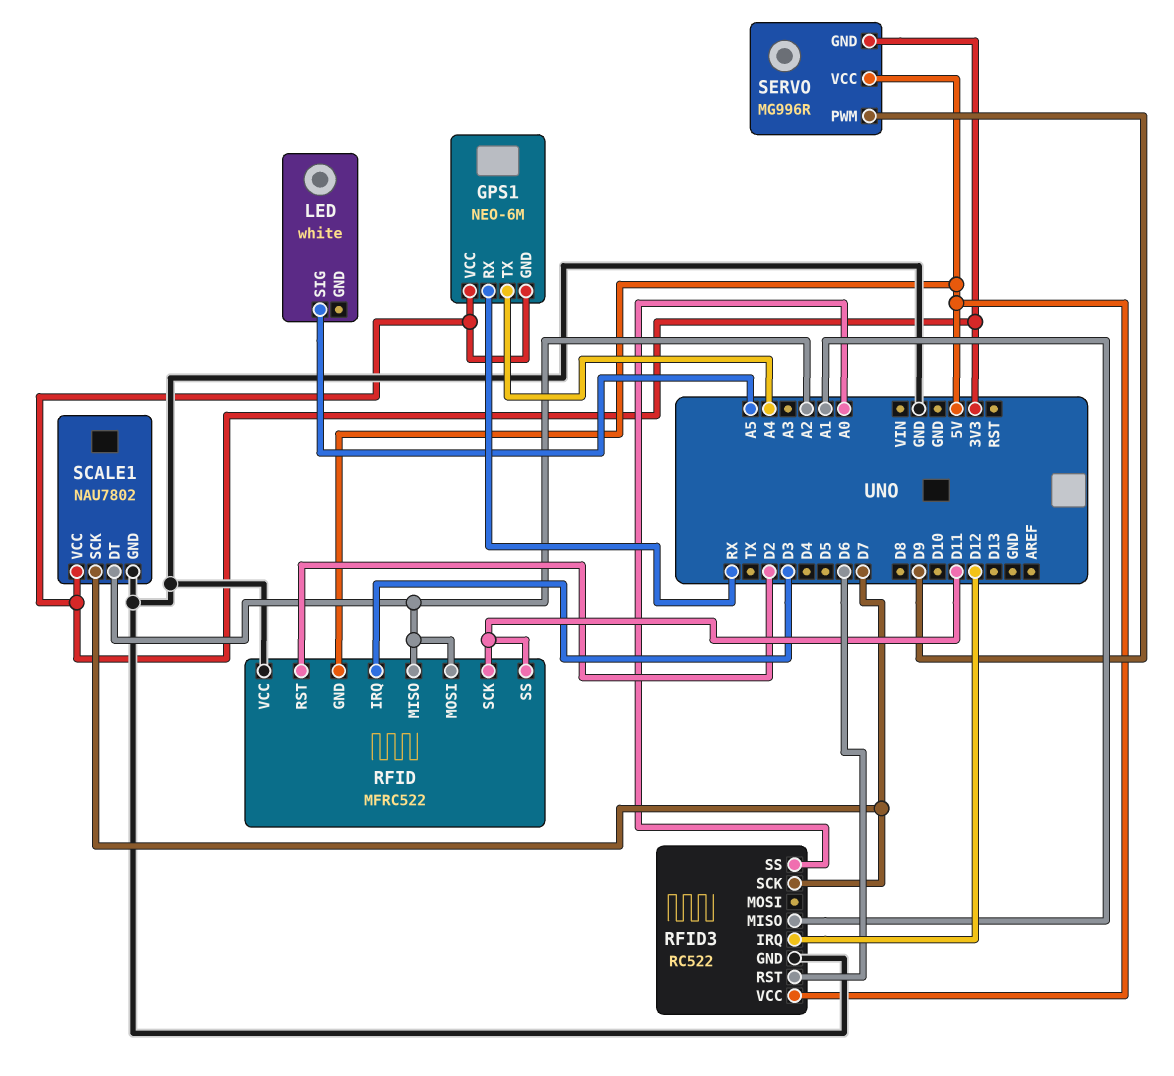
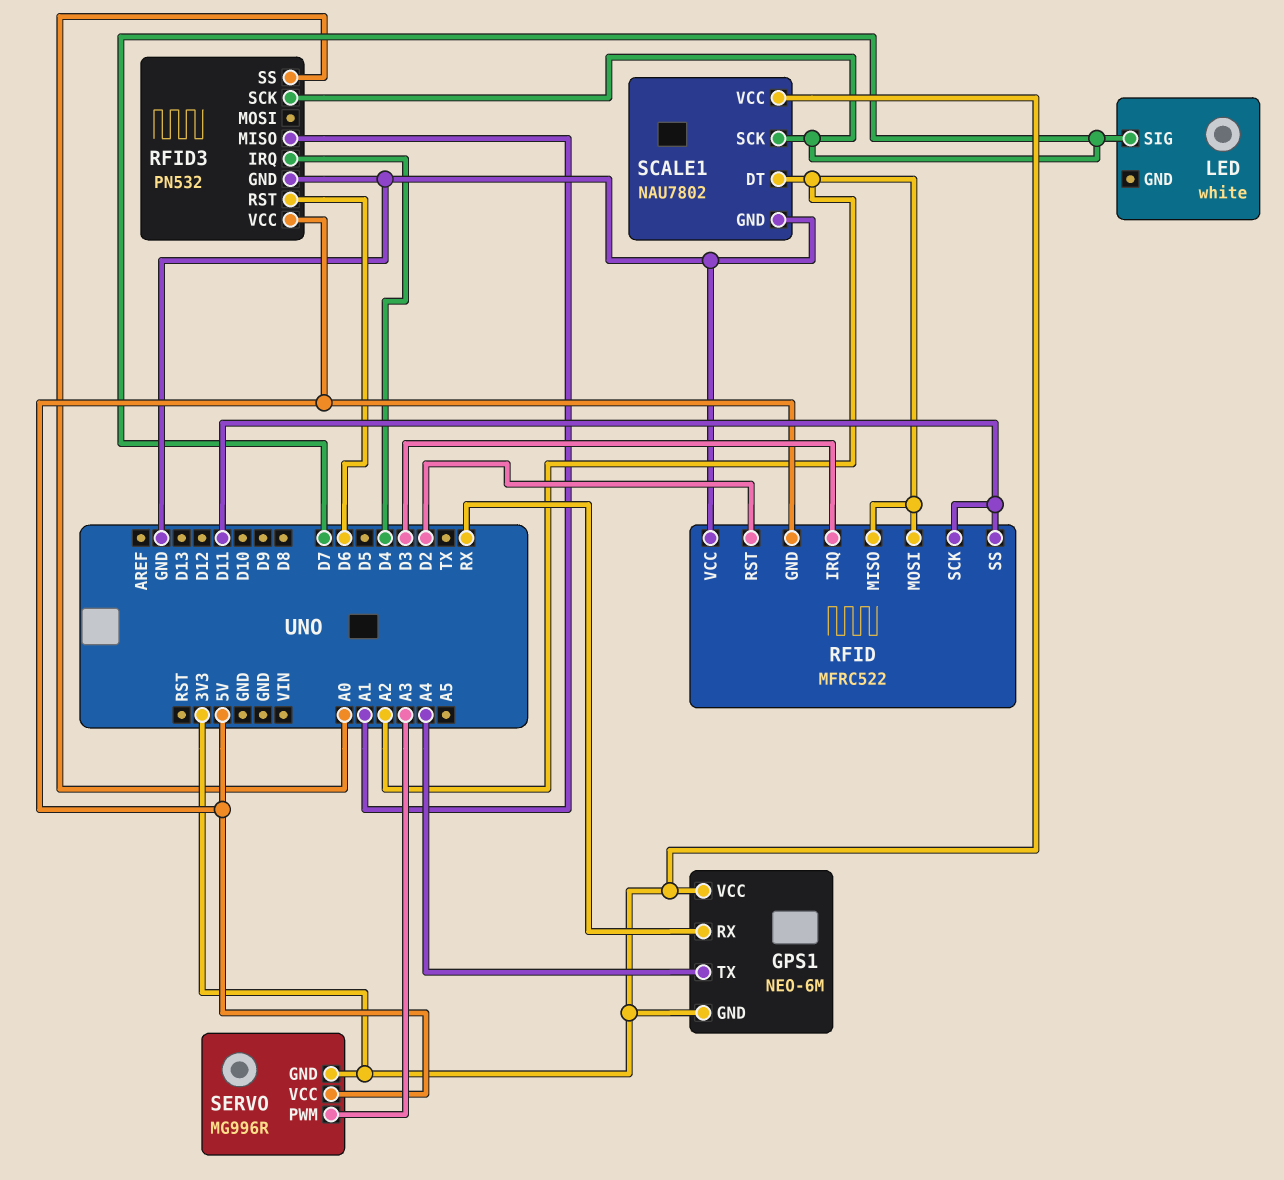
LED pin SIG: A5 -> D7
RFID3: RC522 -> PN532
RFID3 pin IRQ: D12 -> D4
SERVO pin PWM: D9 -> A3

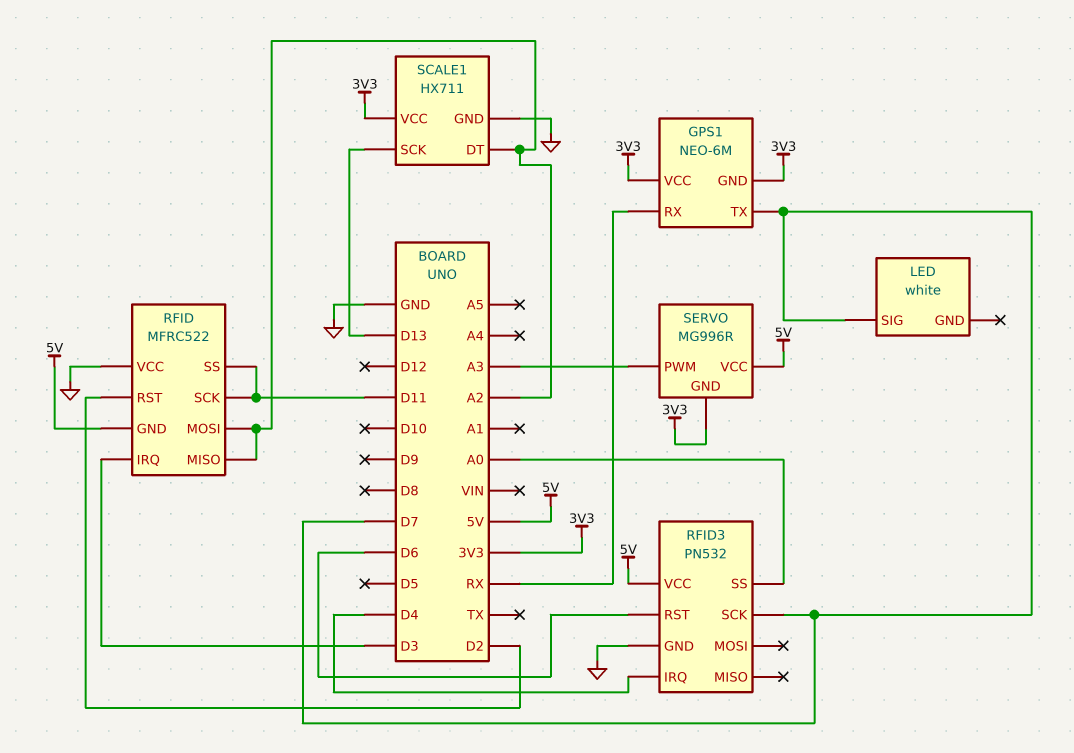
GPS1 pin TX: A4 -> D7
RFID3 pin MISO: A1 -> none
SCALE1: NAU7802 -> HX711
SCALE1 pin SCK: D7 -> D13

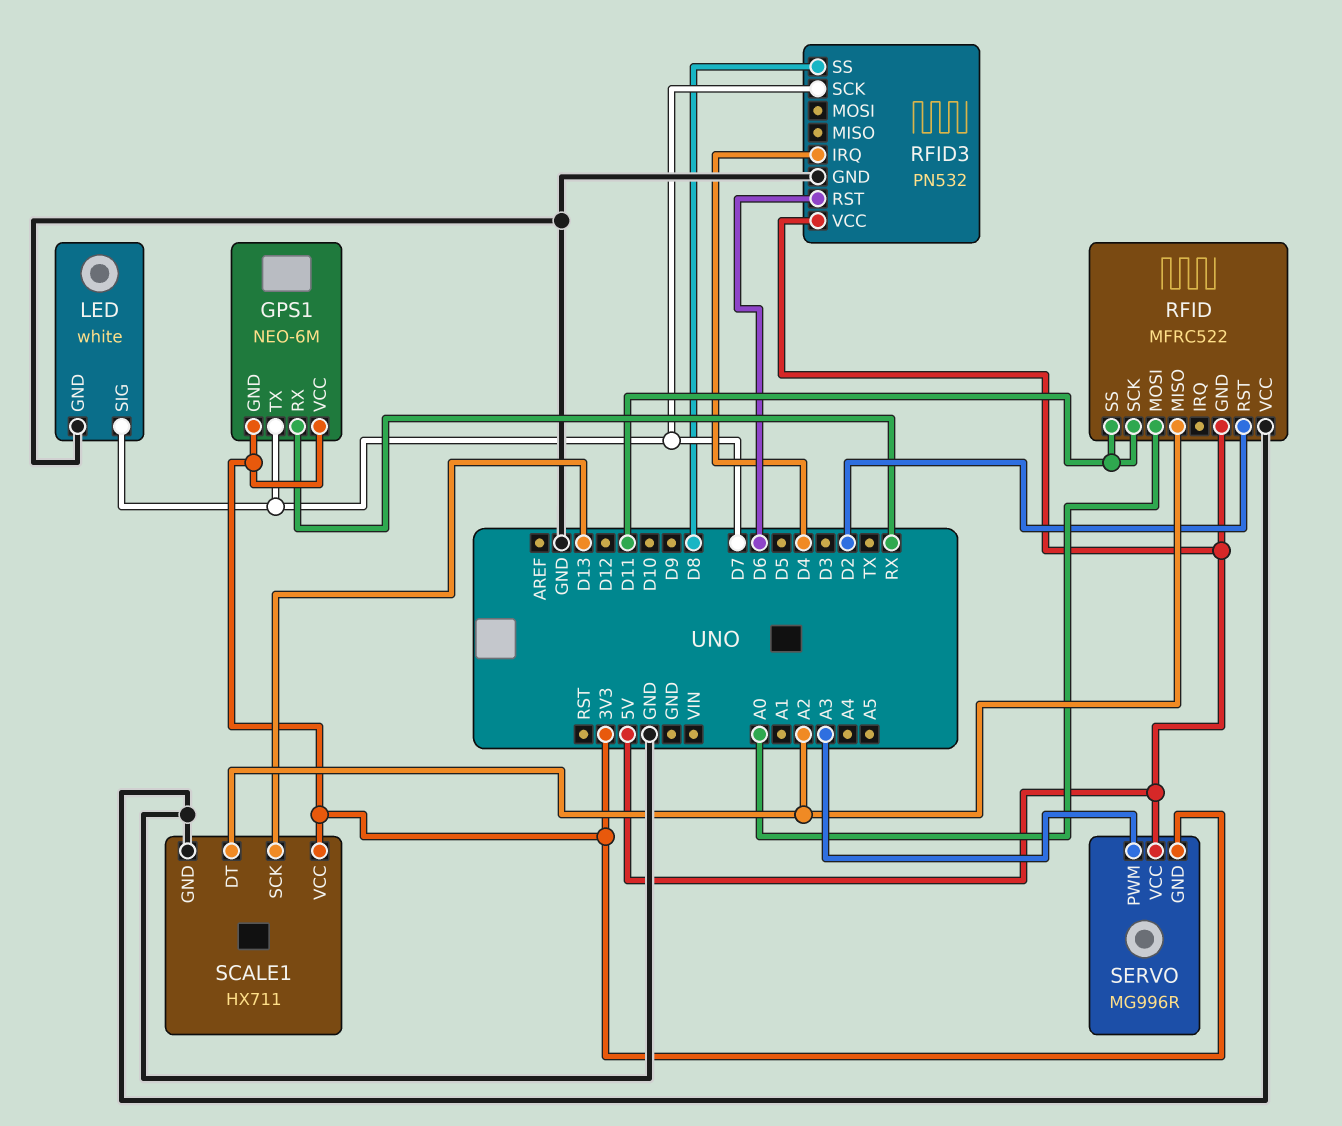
LED pin GND: none -> GND
RFID pin IRQ: D3 -> none
RFID pin MOSI: A2 -> A0
RFID3 pin SS: A0 -> D8

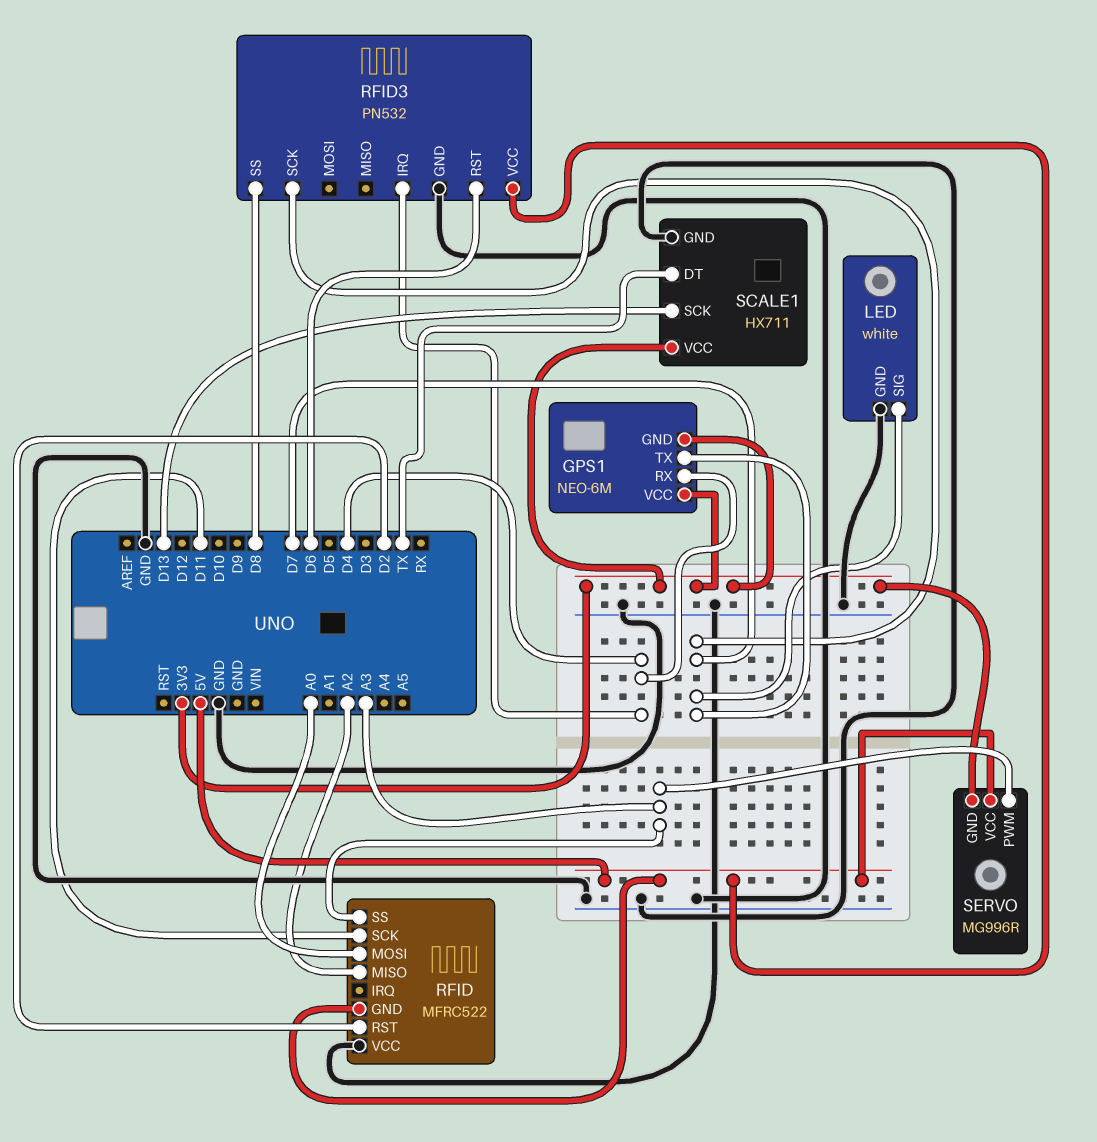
GPS1 pin RX: RX -> D4
RFID pin SS: D11 -> A3
SCALE1 pin DT: A2 -> TX

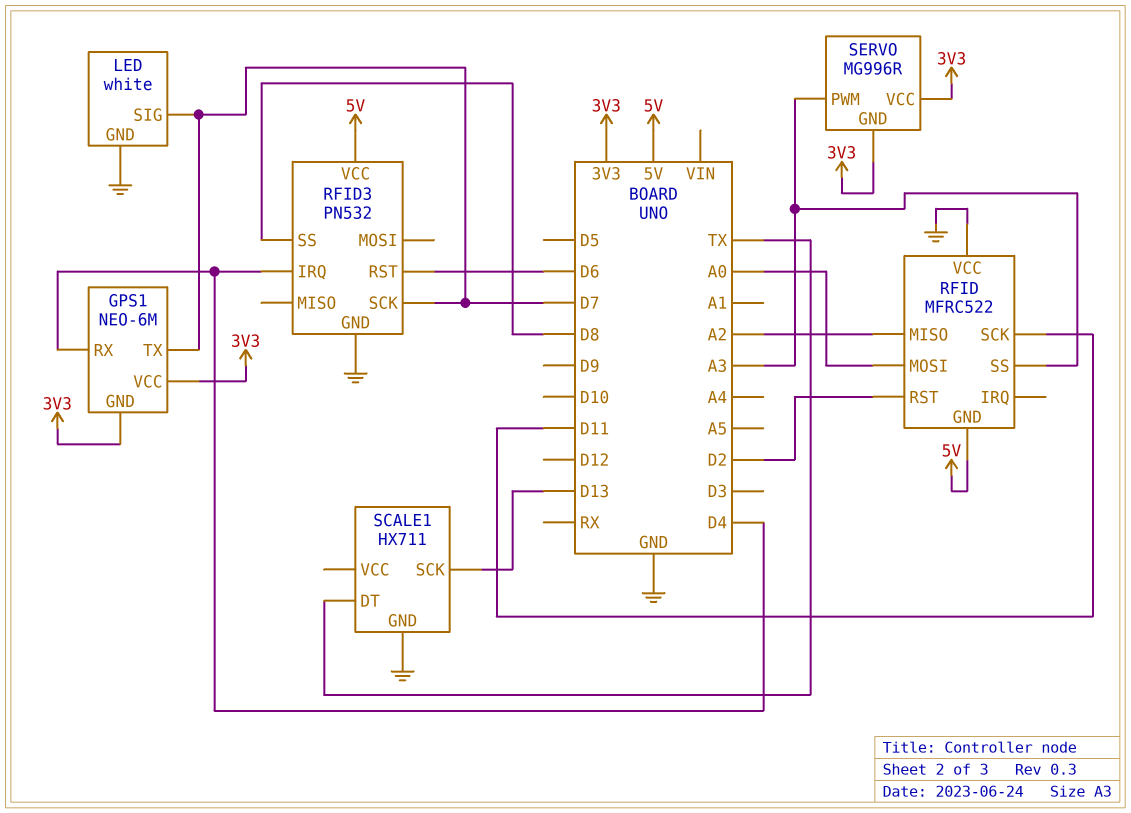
SCALE1 pin VCC: 3V3 -> none
SERVO pin VCC: 5V -> 3V3

